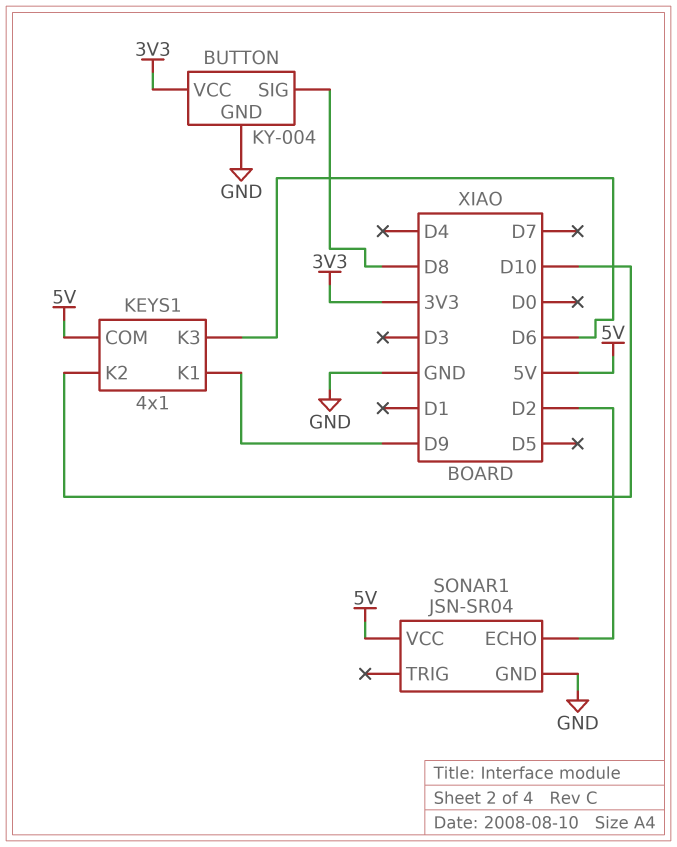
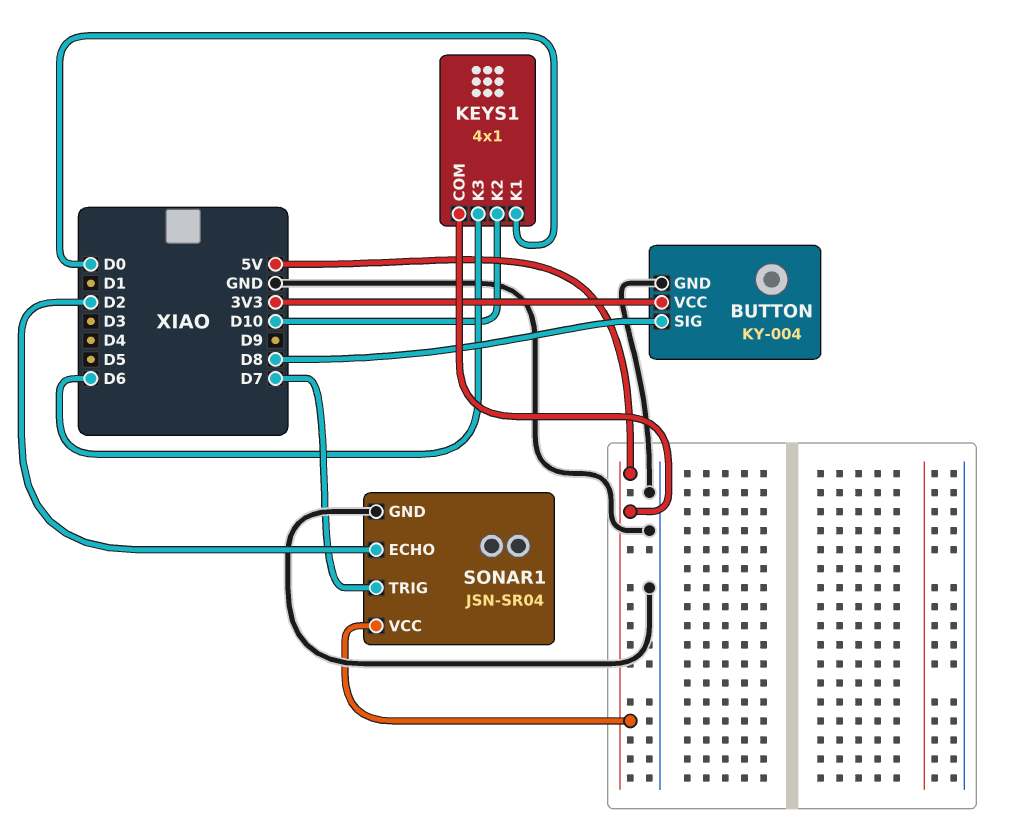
KEYS1 pin K1: D9 -> D0
SONAR1 pin TRIG: none -> D7

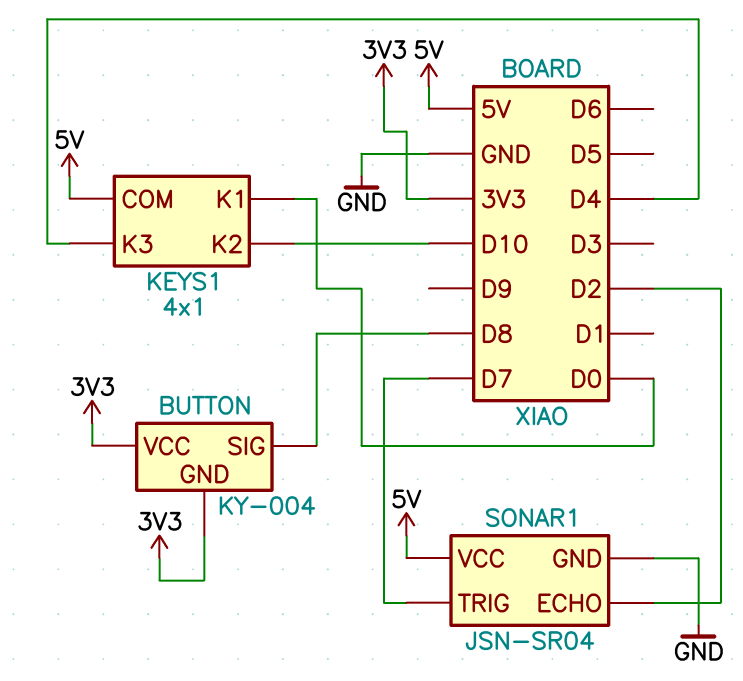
BUTTON pin GND: GND -> 3V3
KEYS1 pin K3: D6 -> D4

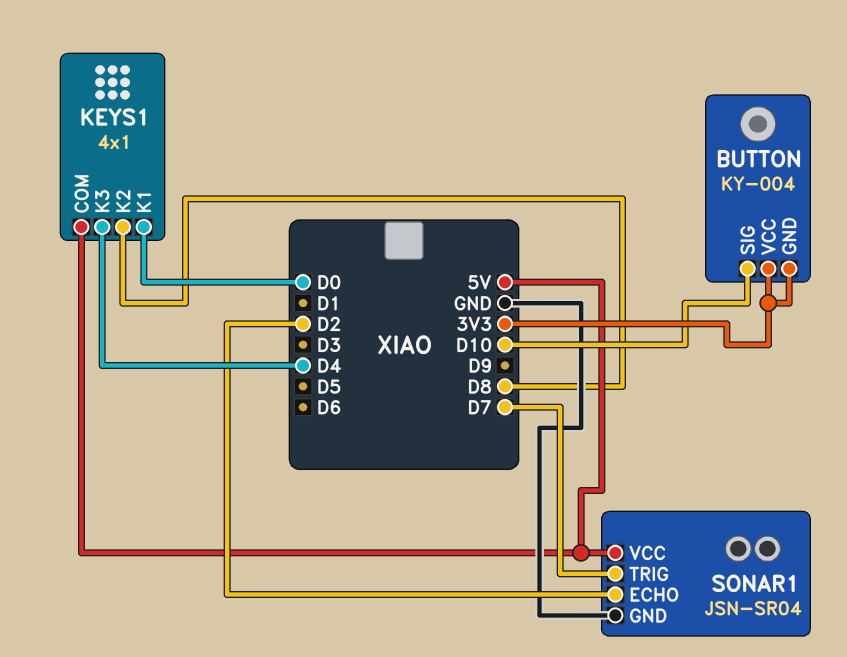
BUTTON pin SIG: D8 -> D10
KEYS1 pin K2: D10 -> D8

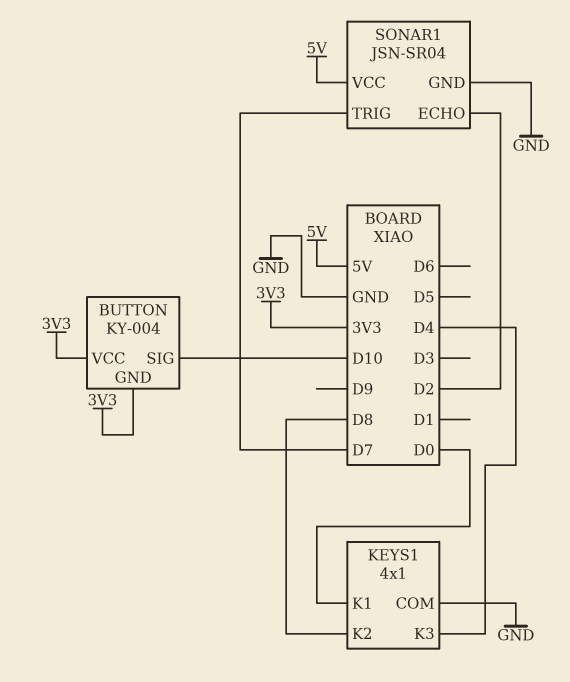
KEYS1 pin COM: 5V -> GND

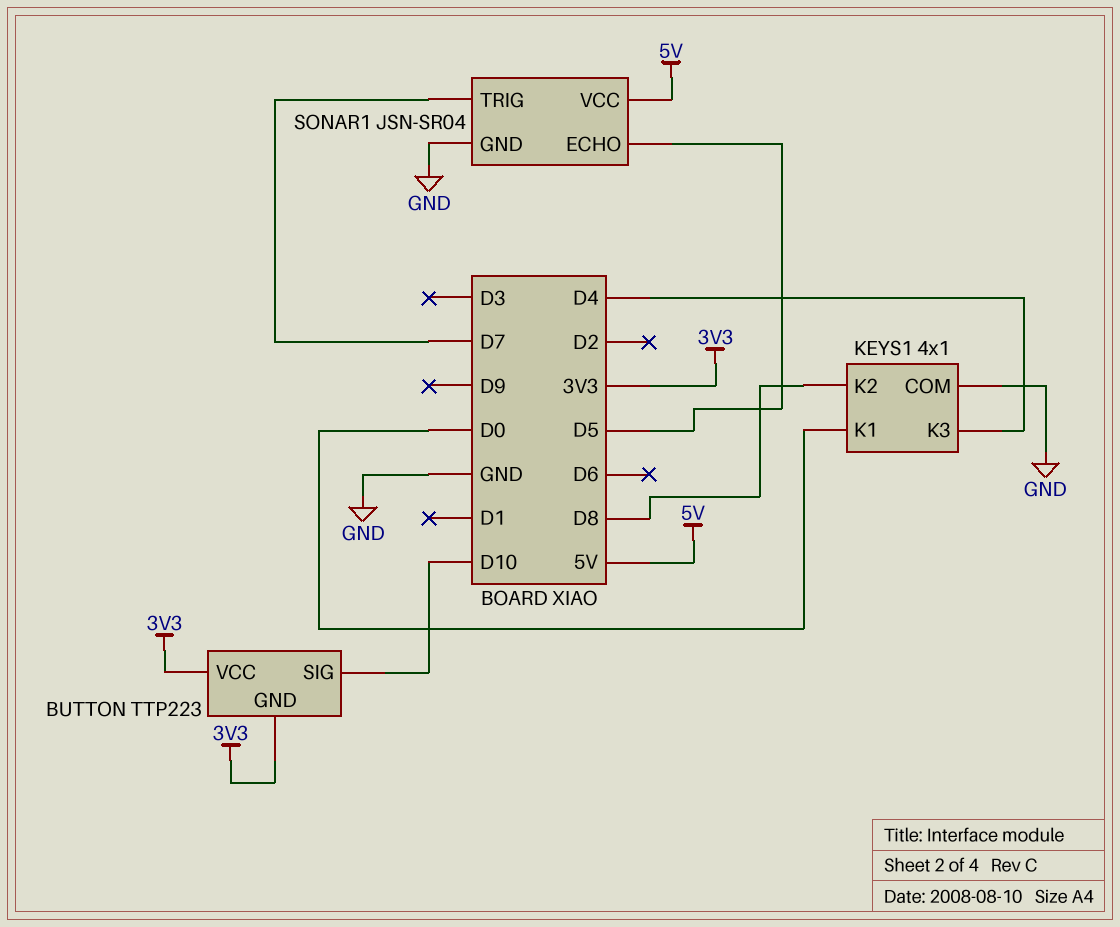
BUTTON: KY-004 -> TTP223
SONAR1 pin ECHO: D2 -> D5

